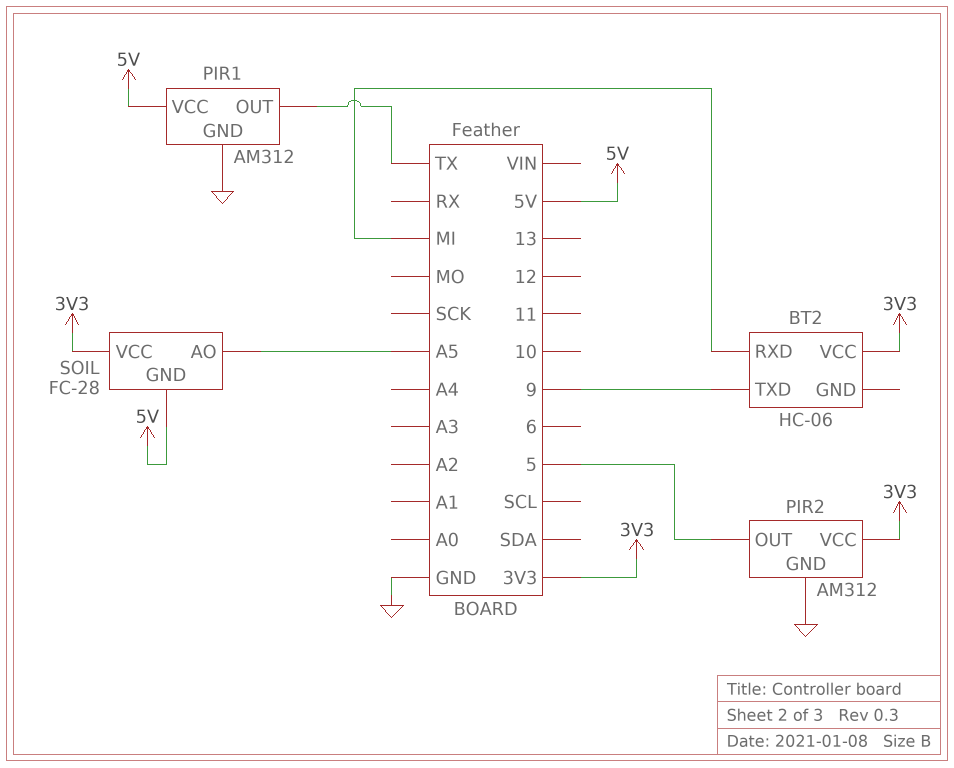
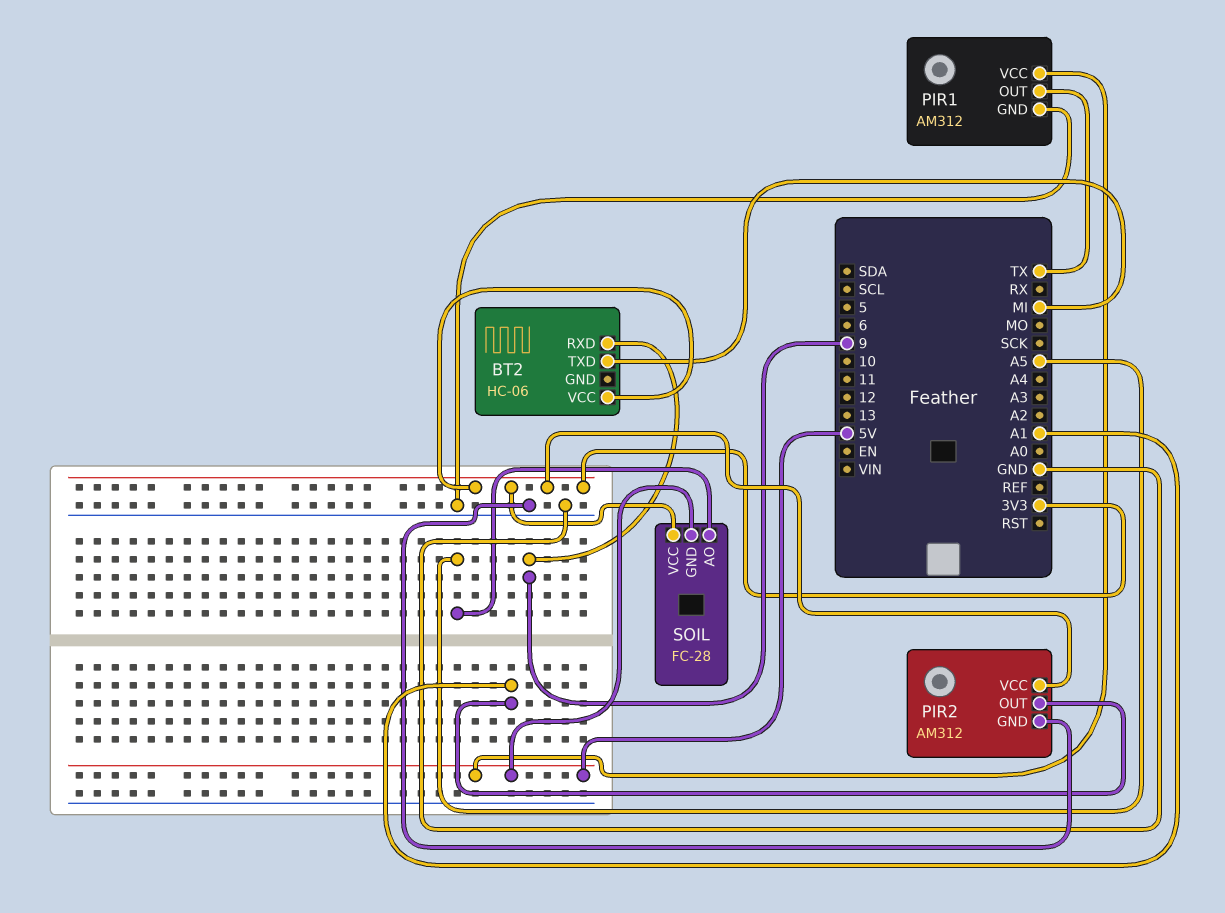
BT2 pin RXD: MI -> 9
BT2 pin TXD: 9 -> MI
PIR2 pin OUT: 5 -> A1

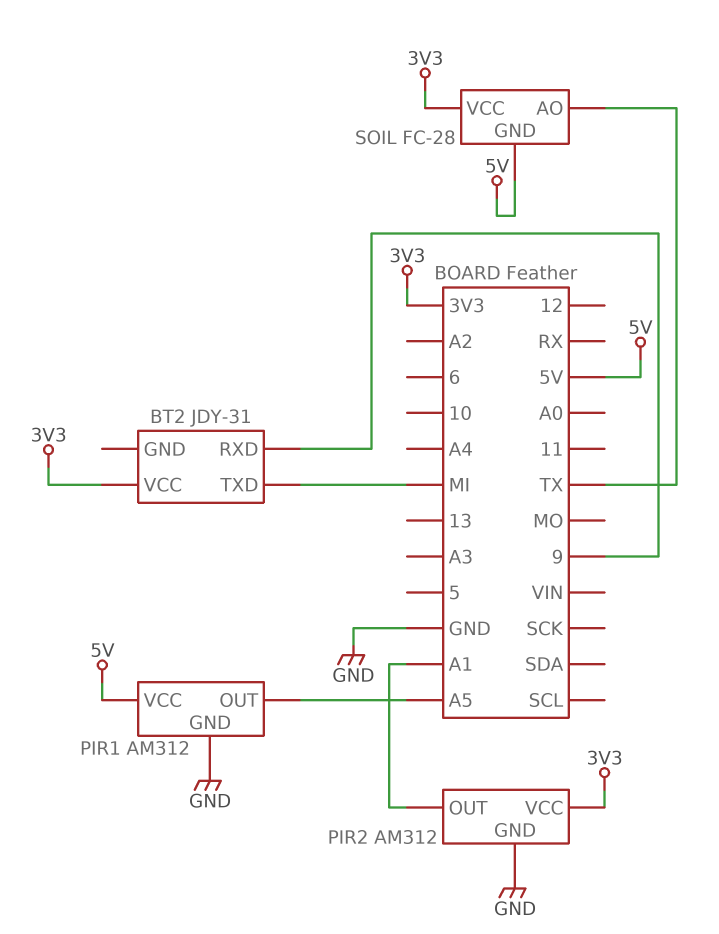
BT2: HC-06 -> JDY-31
PIR1 pin OUT: TX -> A5
SOIL pin AO: A5 -> TX

